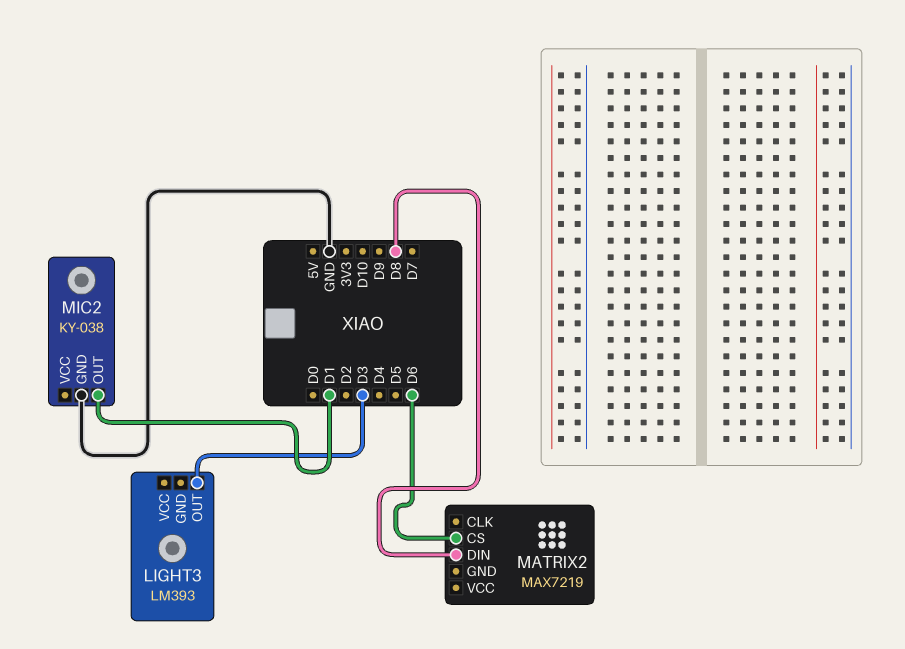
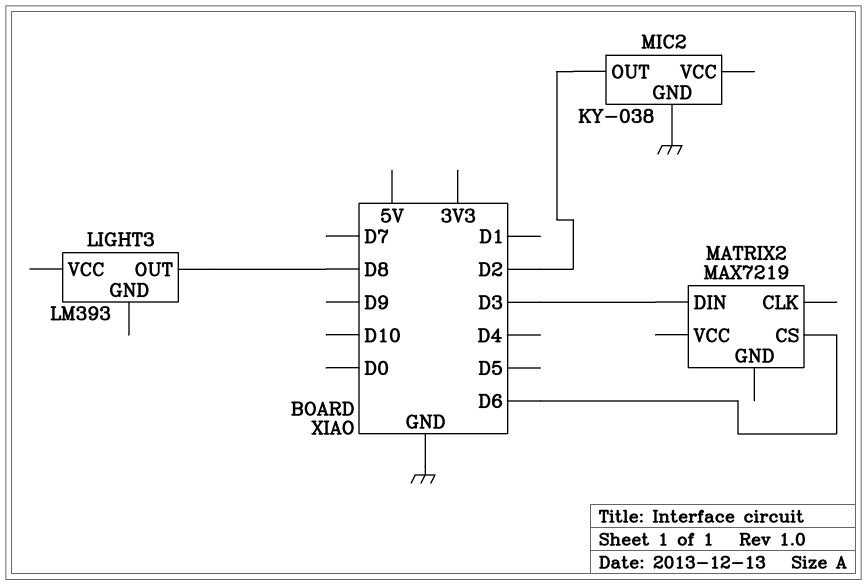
LIGHT3 pin OUT: D3 -> D8
MATRIX2 pin DIN: D8 -> D3
MIC2 pin OUT: D1 -> D2

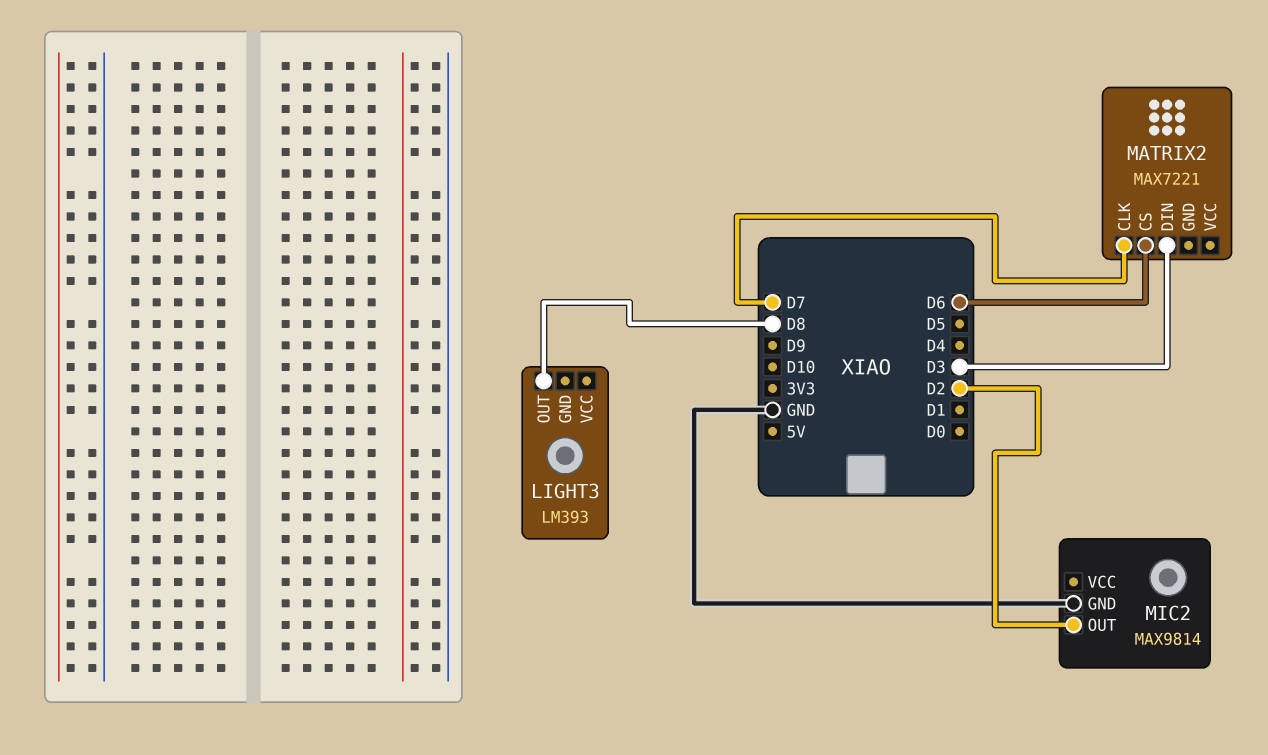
MATRIX2: MAX7219 -> MAX7221
MATRIX2 pin CLK: none -> D7
MIC2: KY-038 -> MAX9814

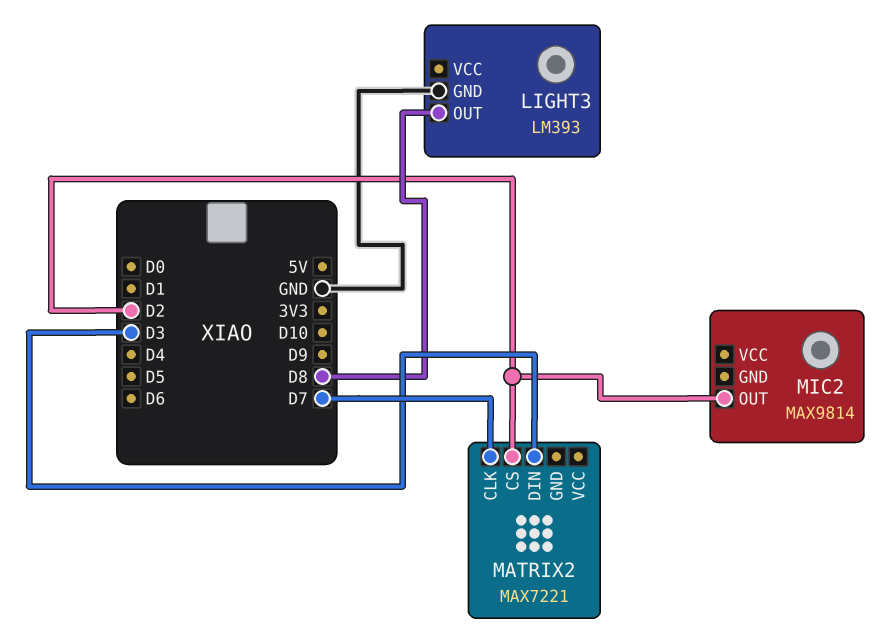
LIGHT3 pin GND: none -> GND
MATRIX2 pin CS: D6 -> D2
MIC2 pin GND: GND -> none

